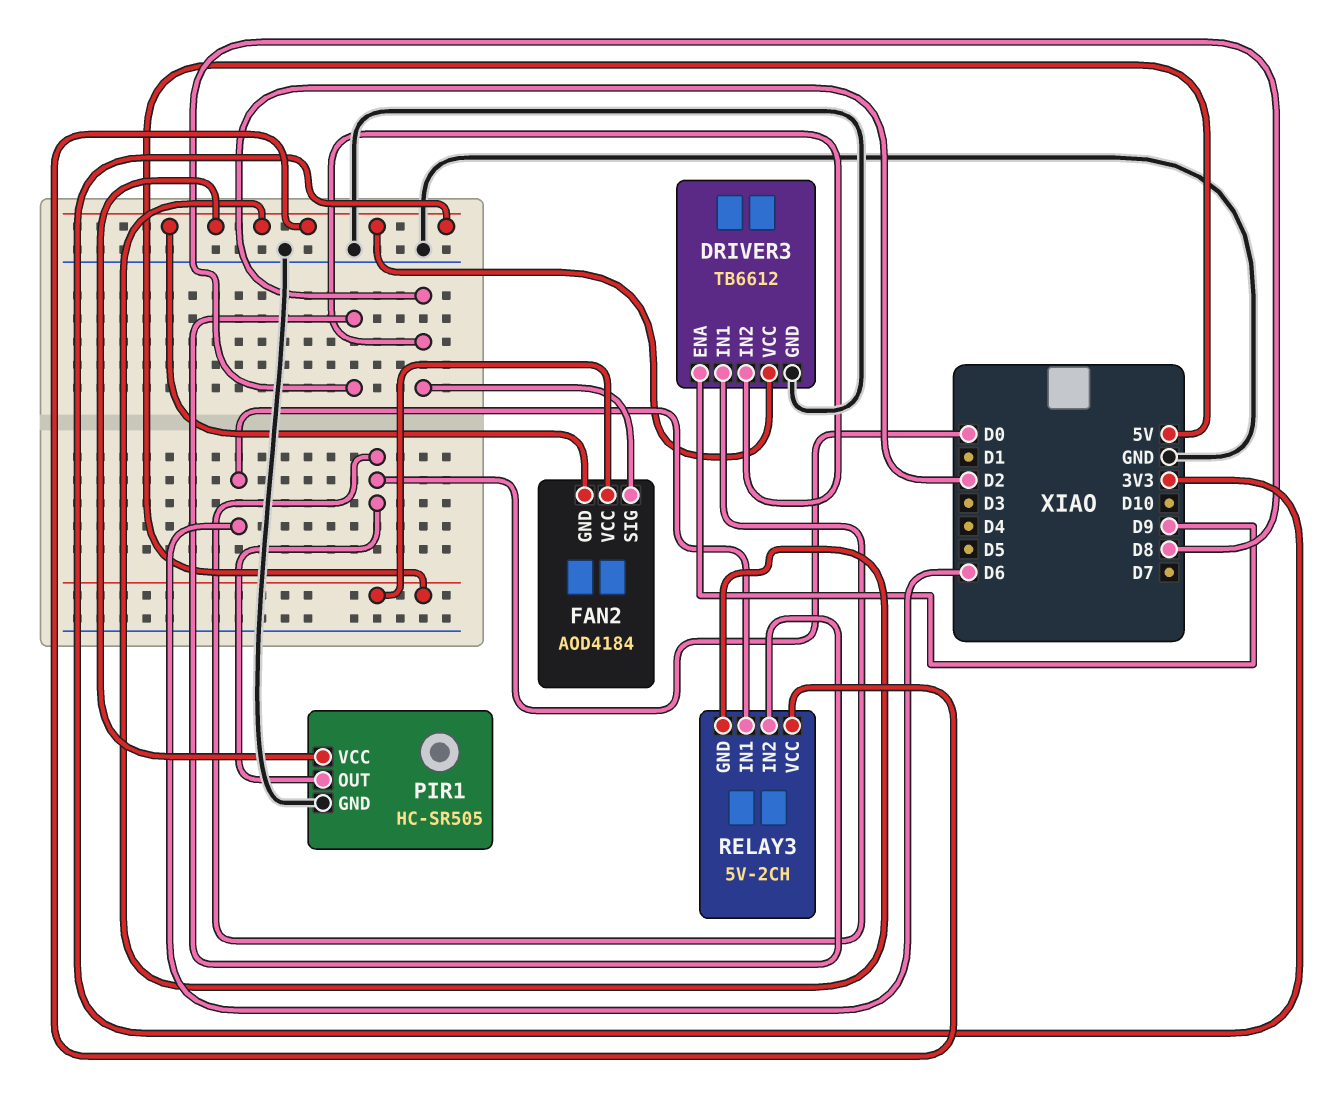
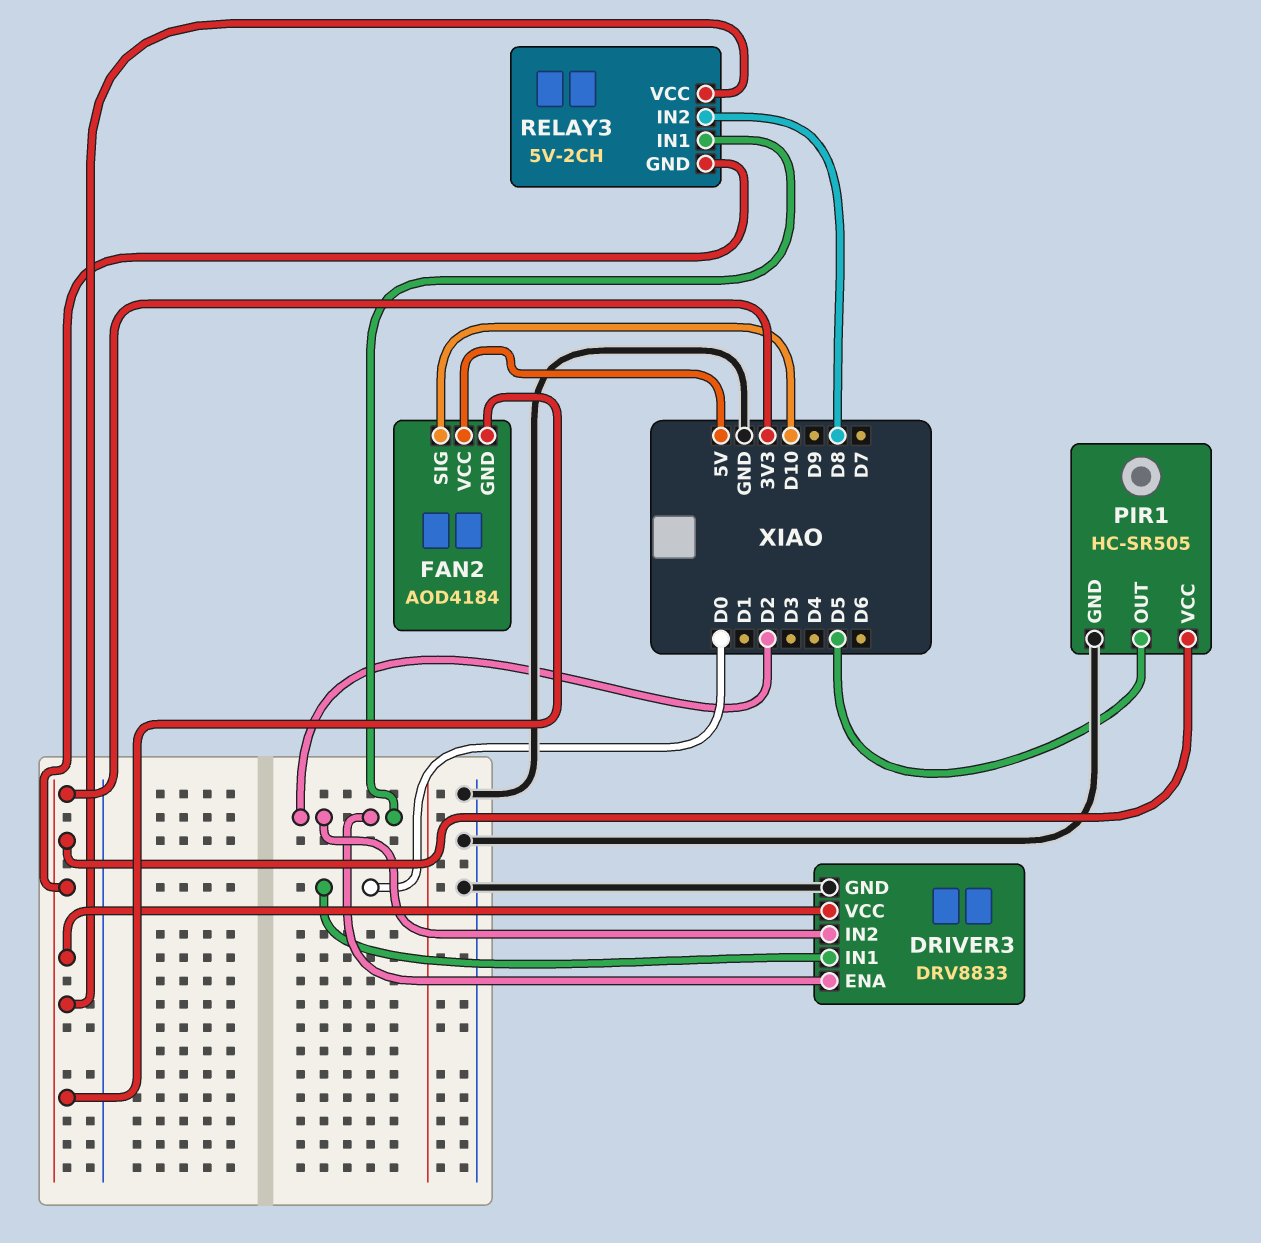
DRIVER3: TB6612 -> DRV8833
DRIVER3 pin ENA: D9 -> D2
FAN2 pin SIG: D2 -> D10
PIR1 pin OUT: D0 -> D5
RELAY3 pin IN1: D6 -> D2

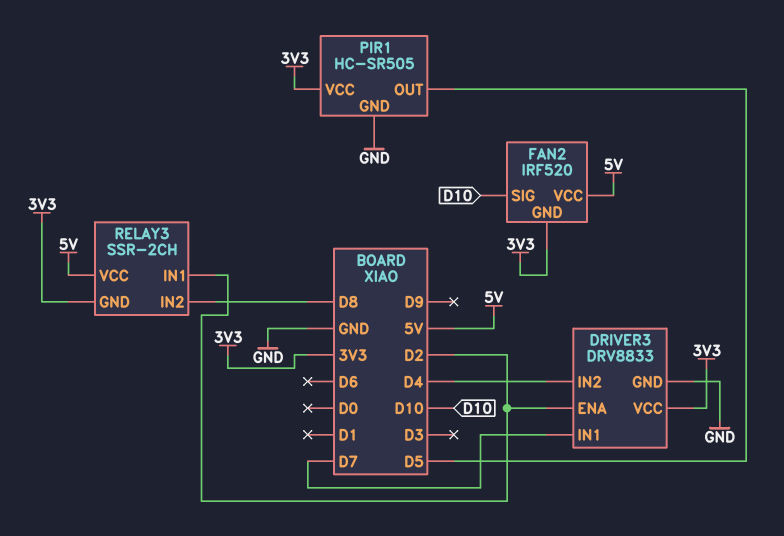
DRIVER3 pin IN1: D0 -> D7
DRIVER3 pin IN2: D2 -> D4
FAN2: AOD4184 -> IRF520
RELAY3: 5V-2CH -> SSR-2CH
RELAY3 pin VCC: 3V3 -> 5V

